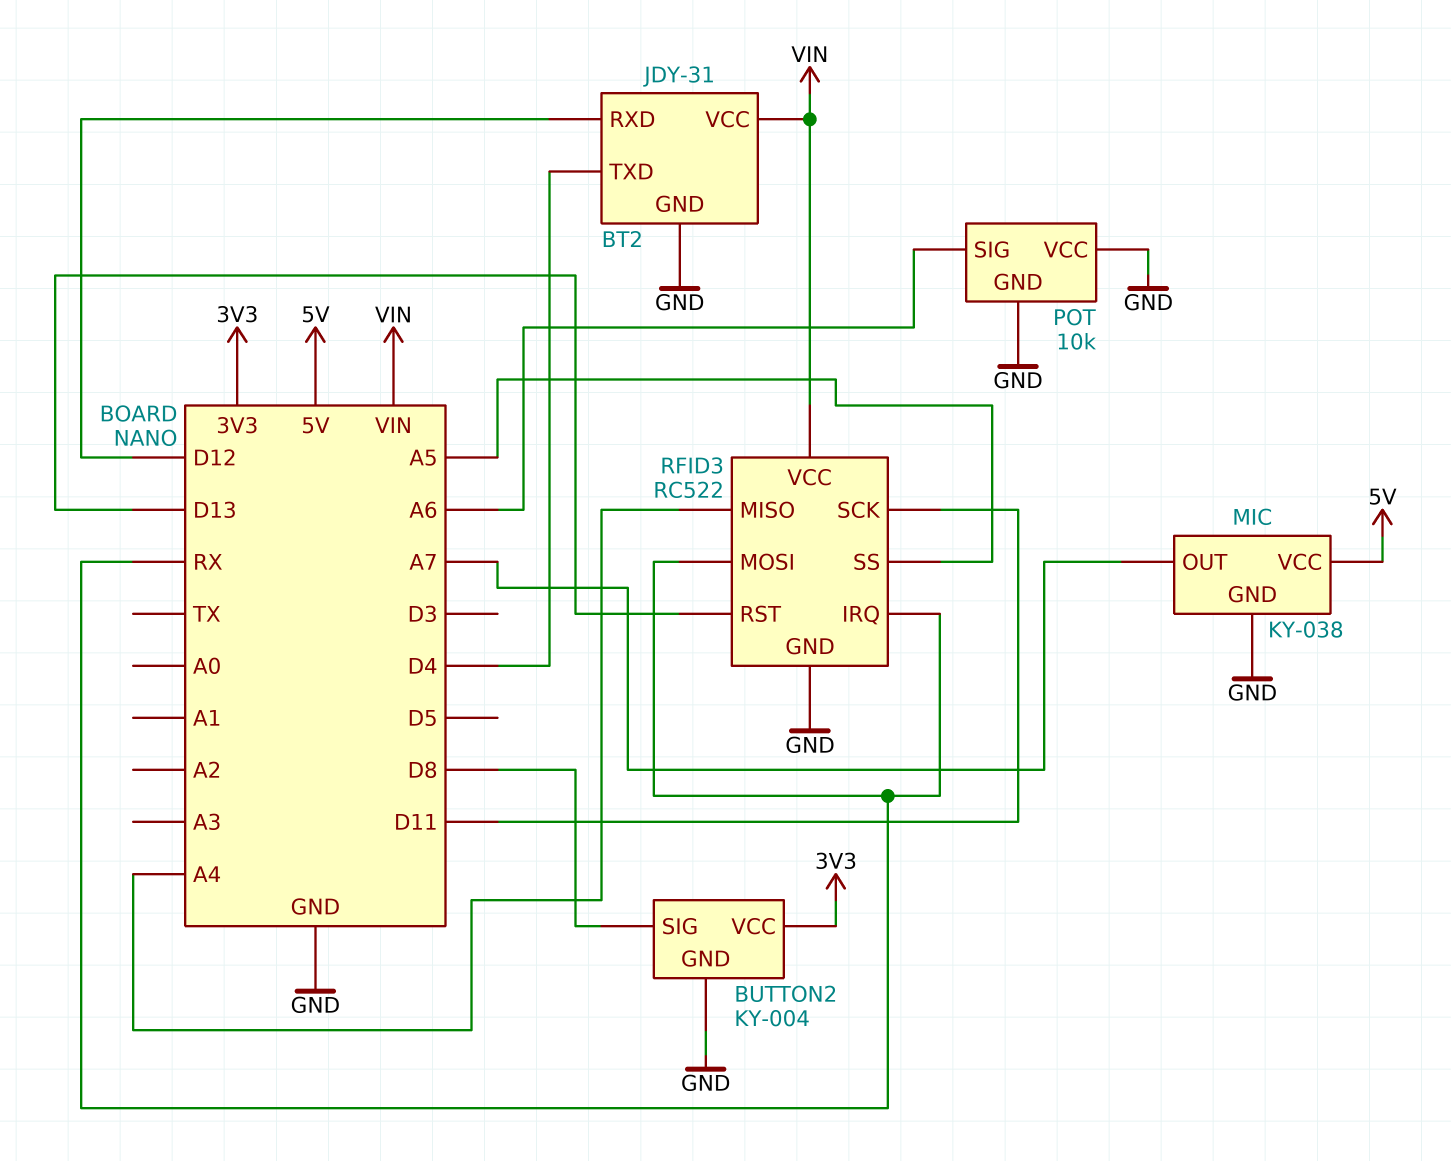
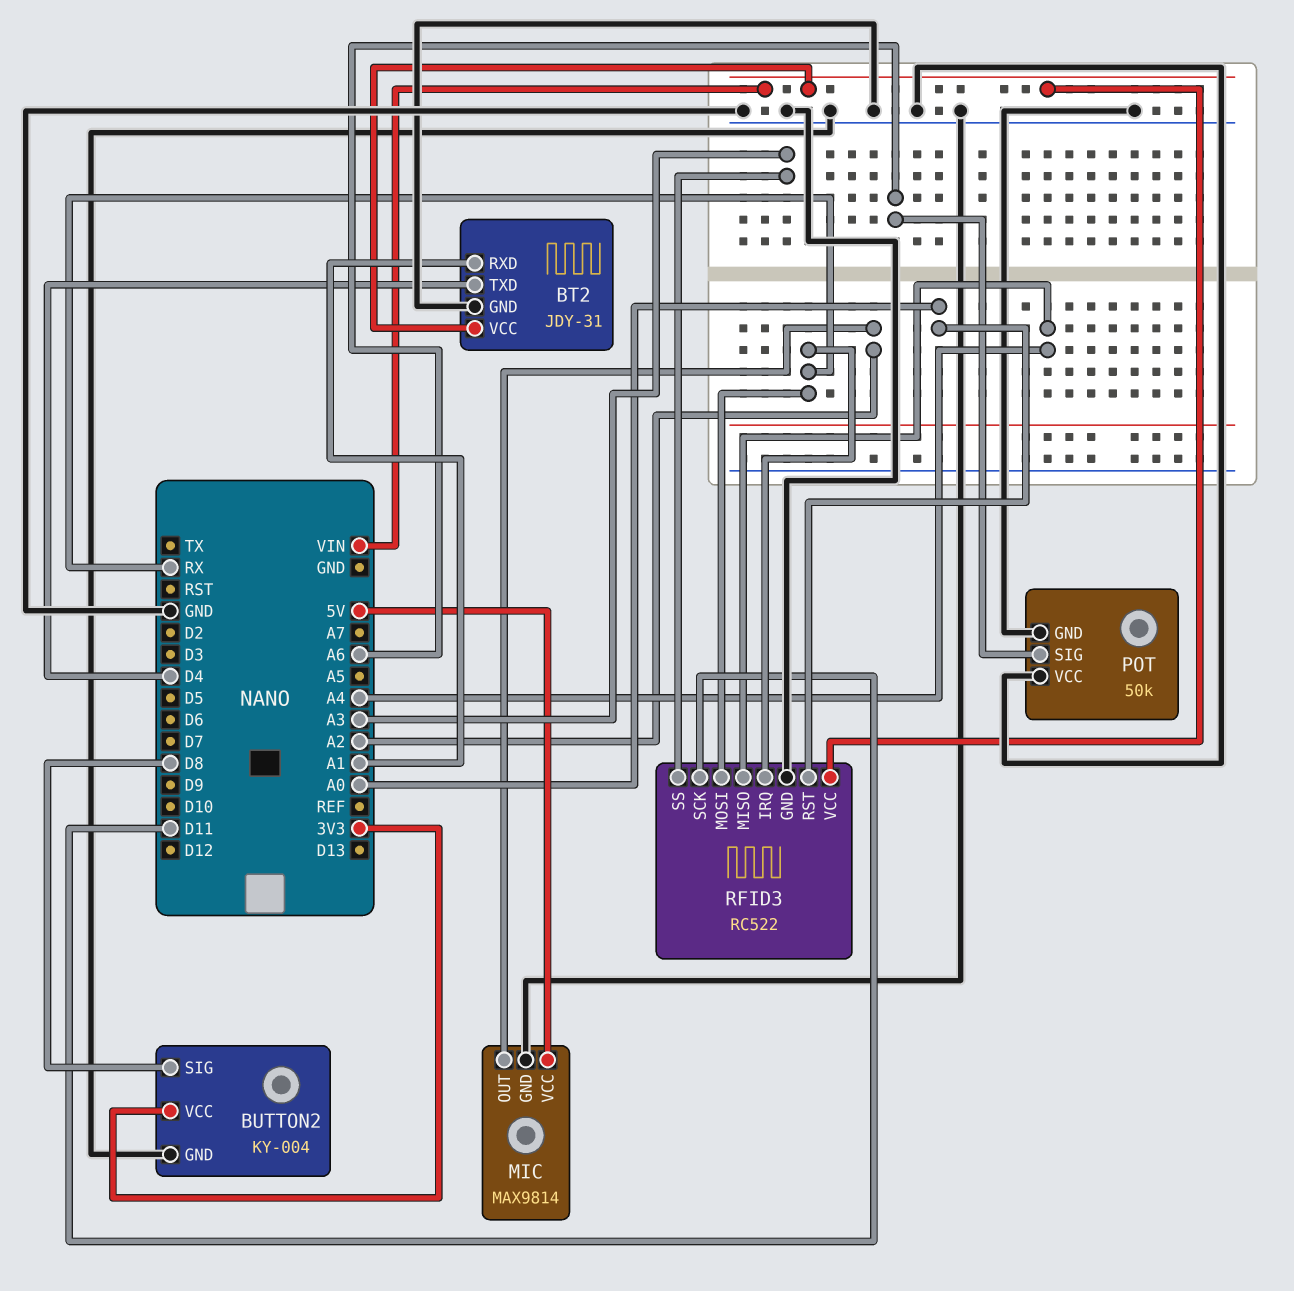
BT2 pin RXD: D12 -> A1
MIC: KY-038 -> MAX9814
MIC pin OUT: A7 -> A2
POT: 10k -> 50k
RFID3 pin RST: D13 -> A0
RFID3 pin SS: A5 -> A3

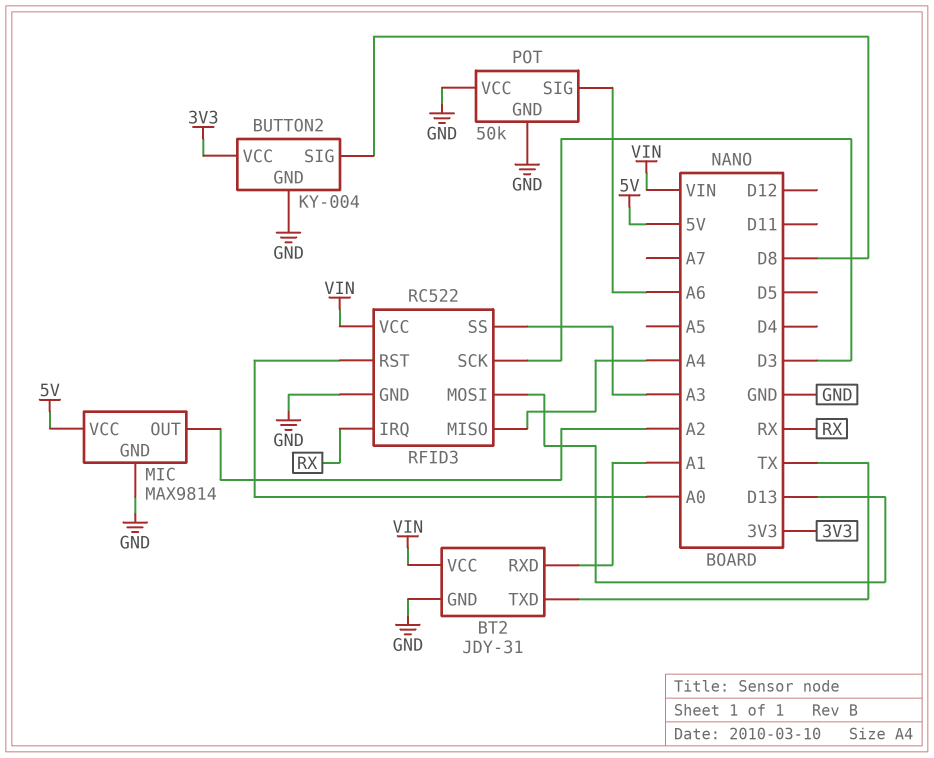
BT2 pin TXD: D4 -> TX
RFID3 pin MOSI: RX -> D13
RFID3 pin SCK: D11 -> D3

